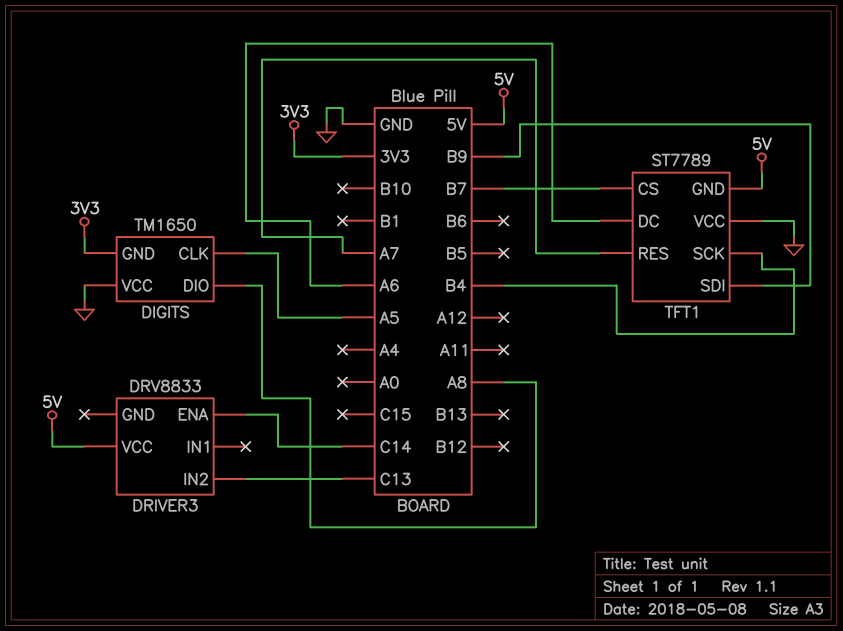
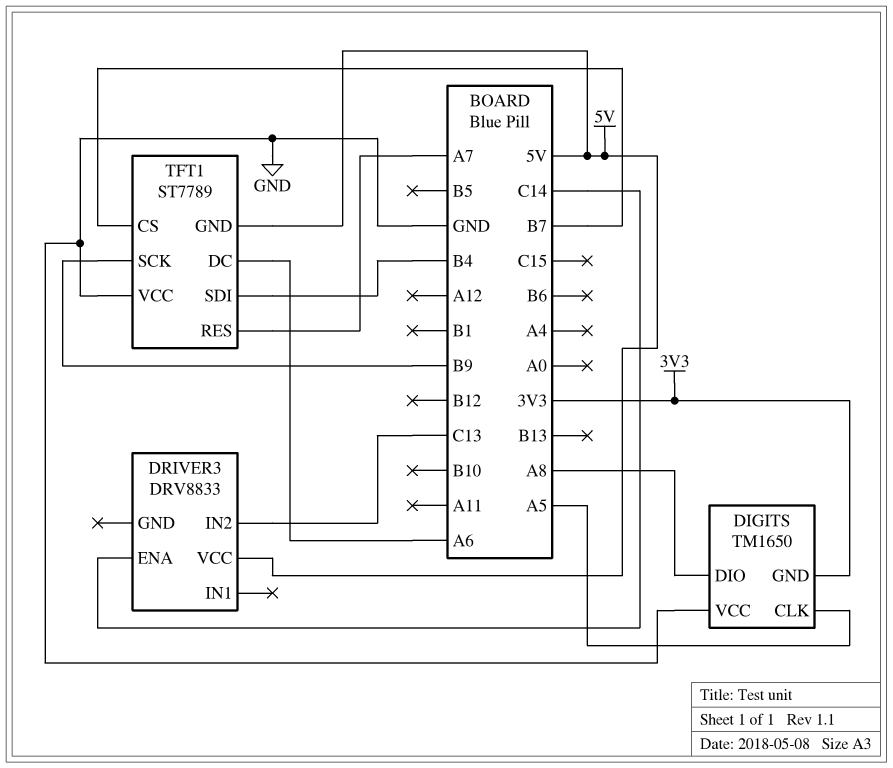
TFT1 pin SCK: B4 -> B9
TFT1 pin SDI: B9 -> B4

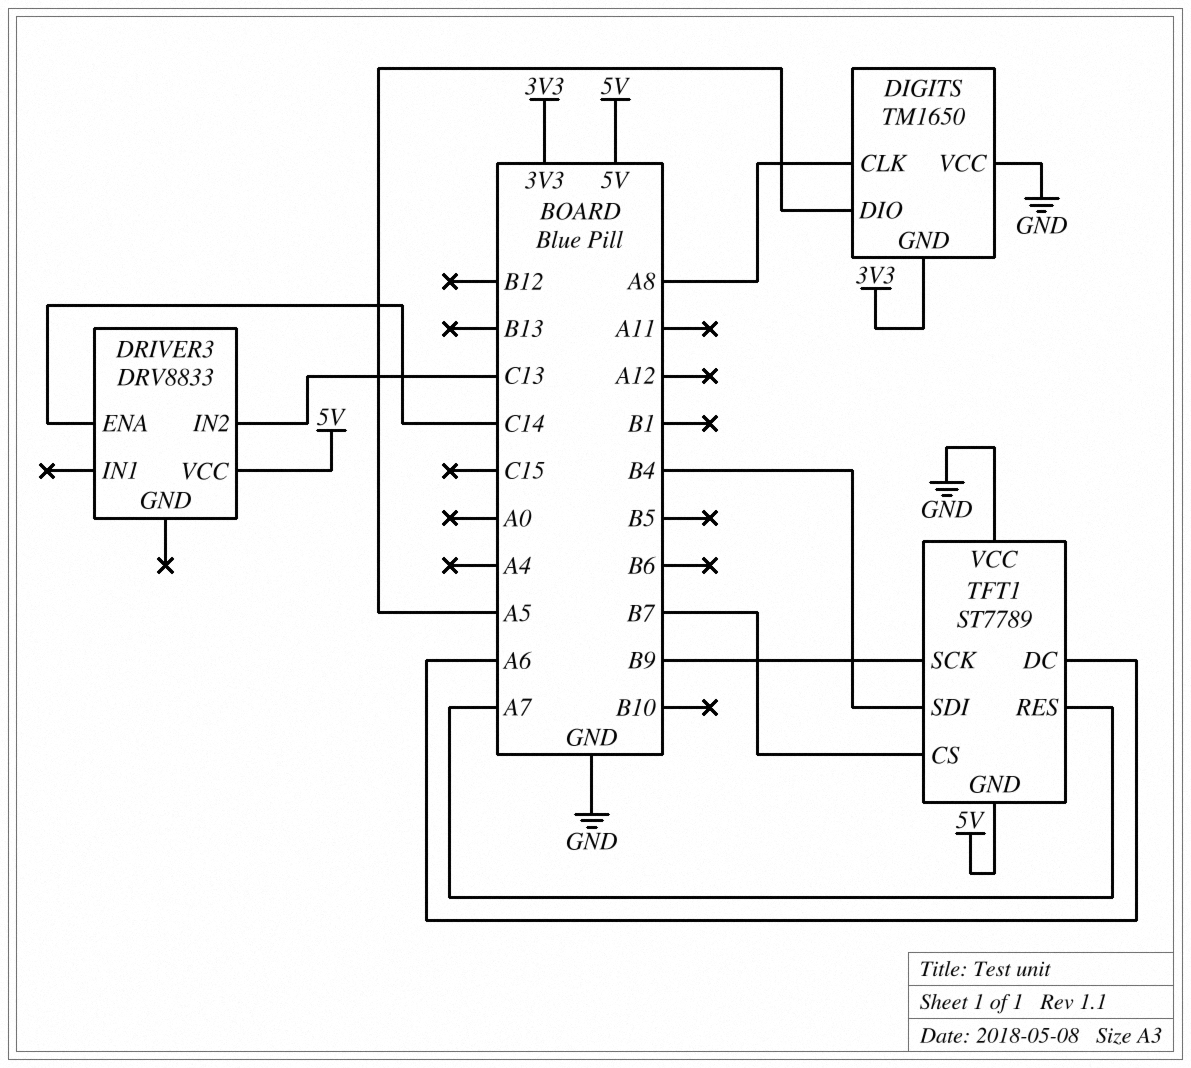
DIGITS pin CLK: A5 -> A8
DIGITS pin DIO: A8 -> A5

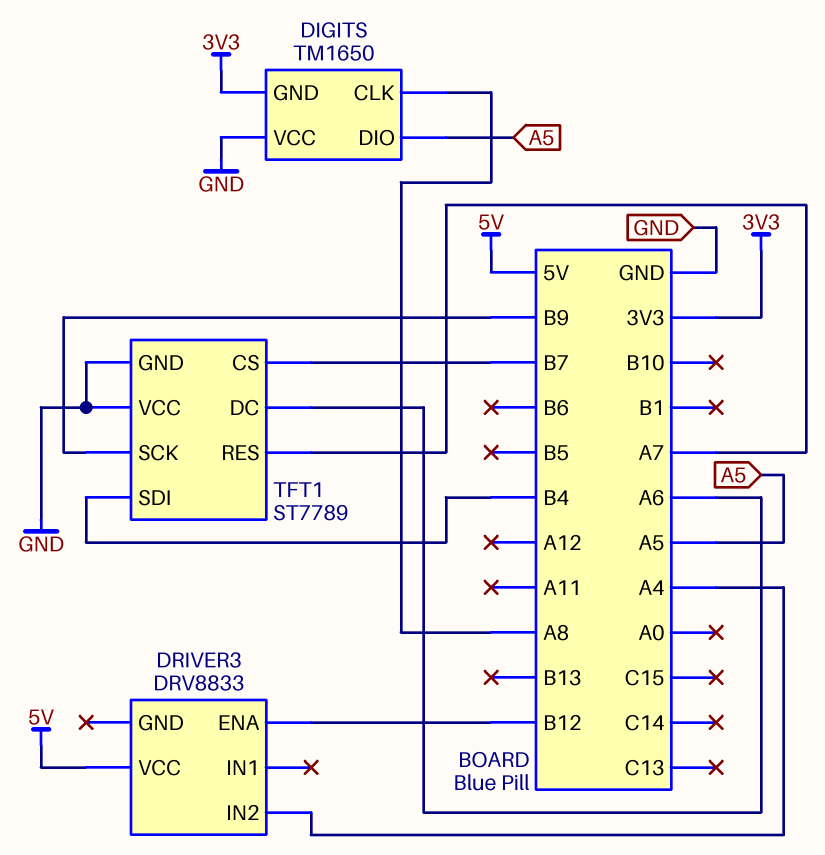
DRIVER3 pin ENA: C14 -> B12
DRIVER3 pin IN2: C13 -> A4
TFT1 pin GND: 5V -> GND

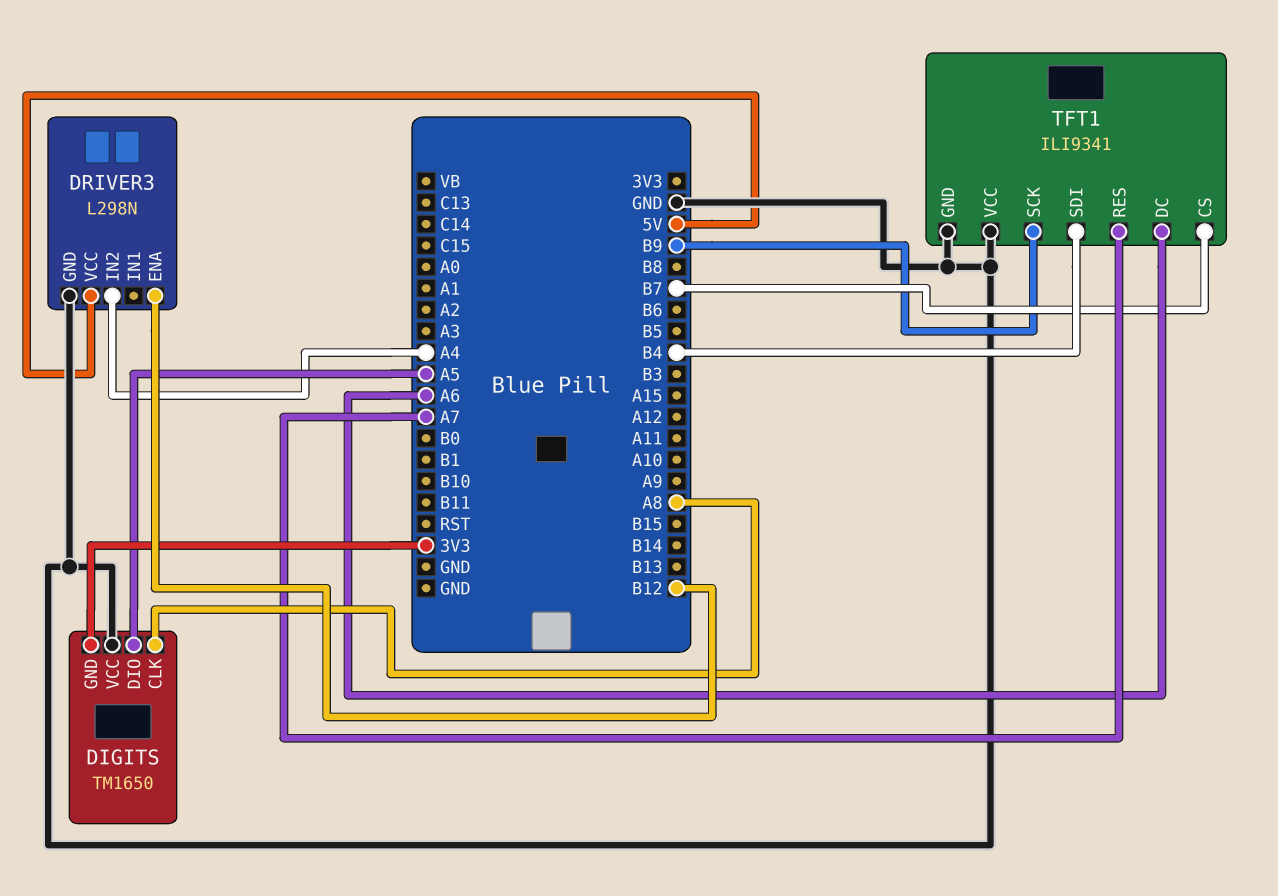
DRIVER3: DRV8833 -> L298N
DRIVER3 pin GND: none -> GND
TFT1: ST7789 -> ILI9341

